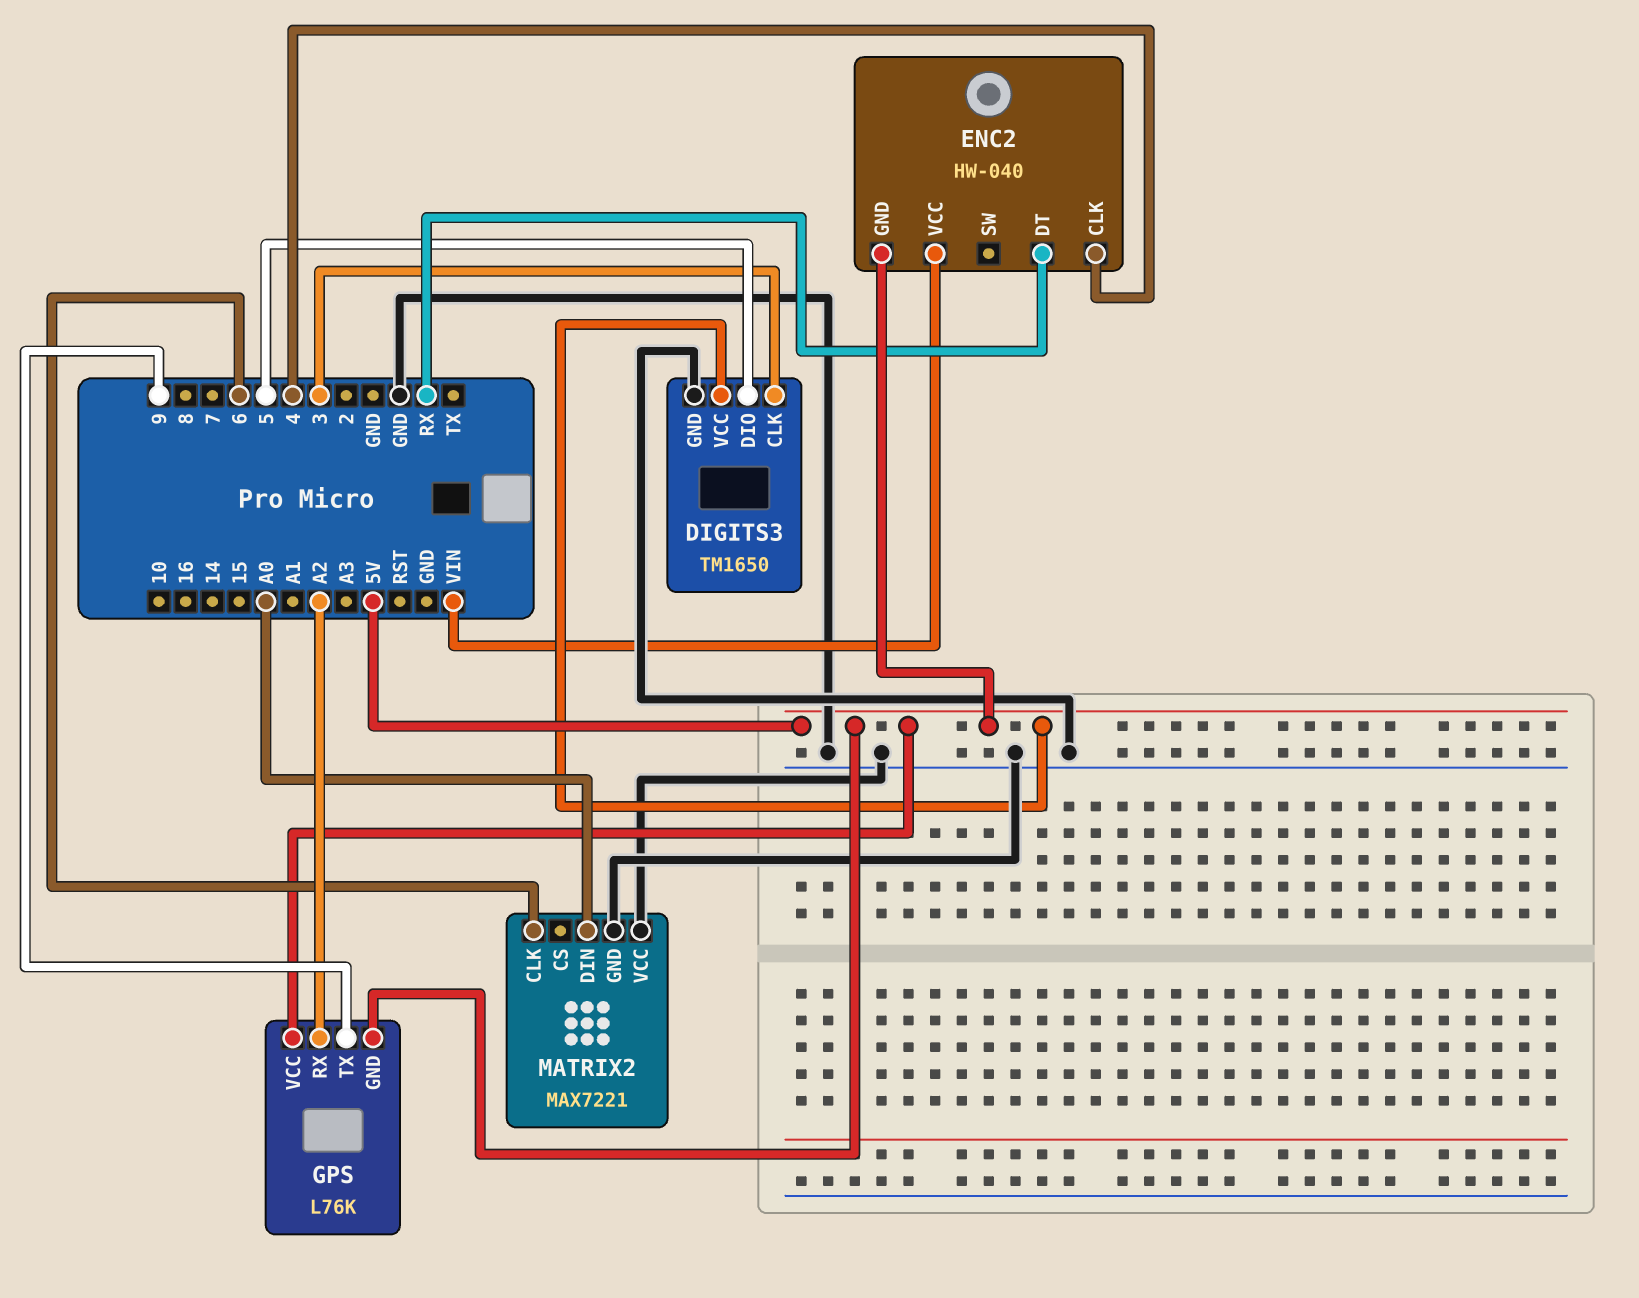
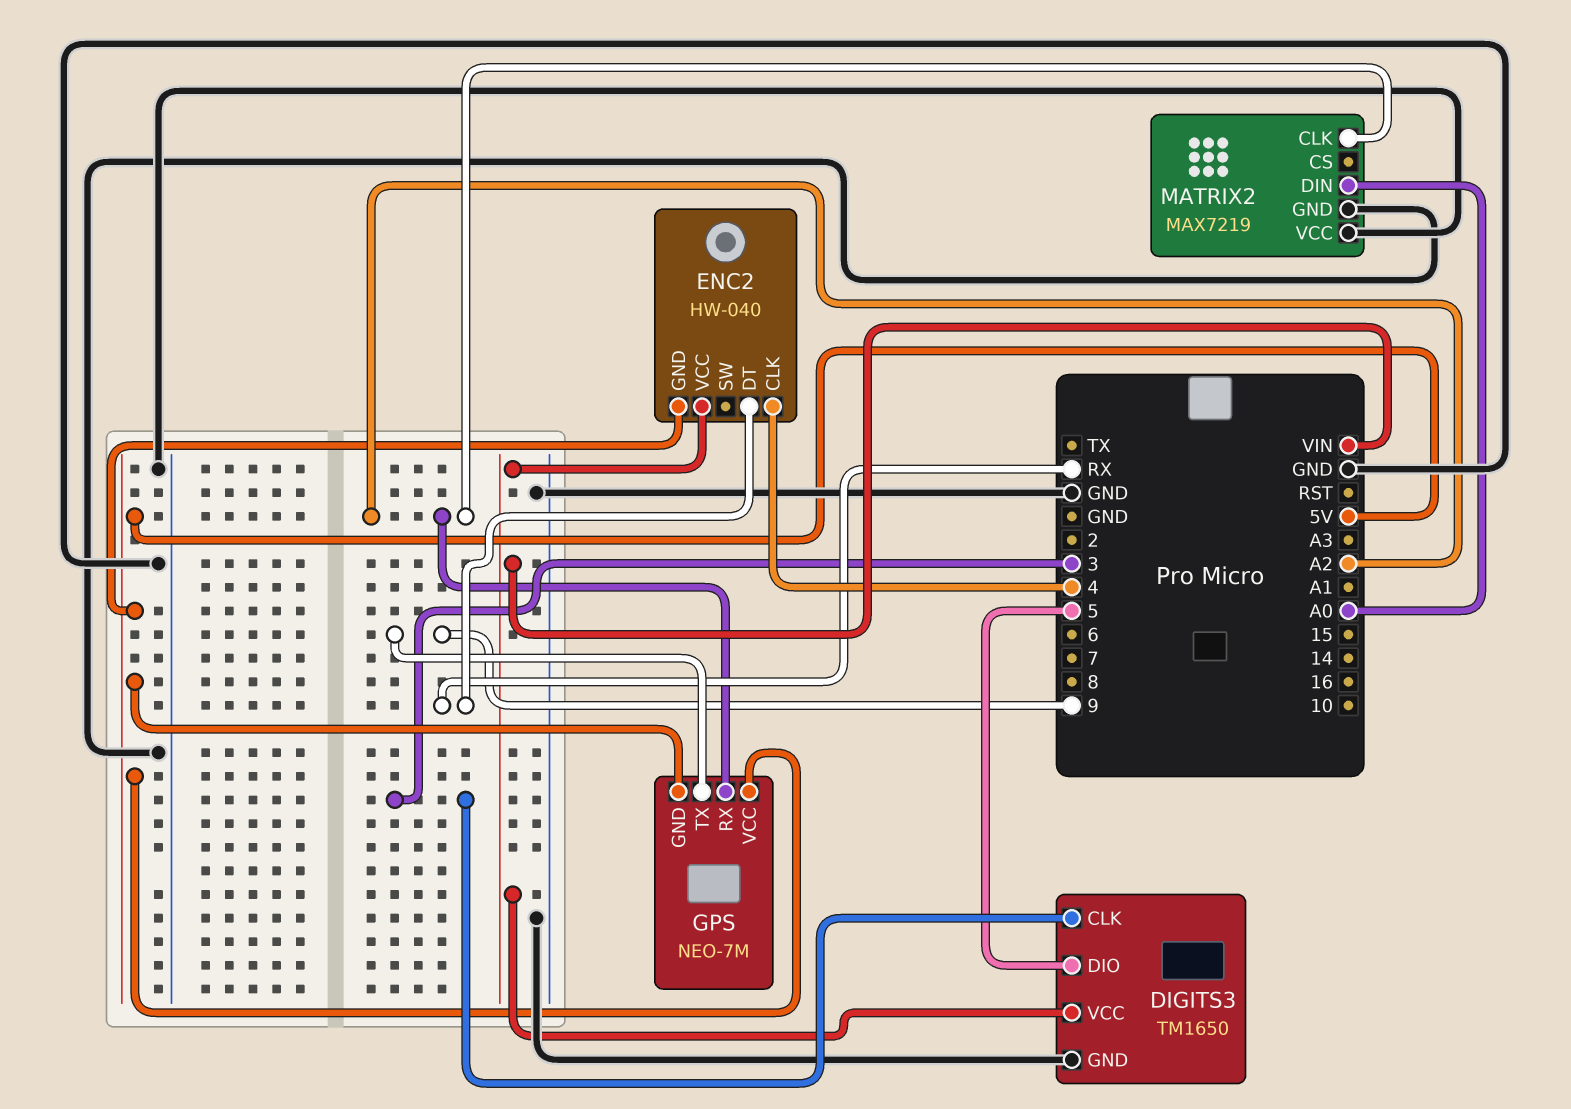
DIGITS3 pin VCC: 5V -> VIN
GPS: L76K -> NEO-7M
MATRIX2: MAX7221 -> MAX7219
MATRIX2 pin CLK: 6 -> A2

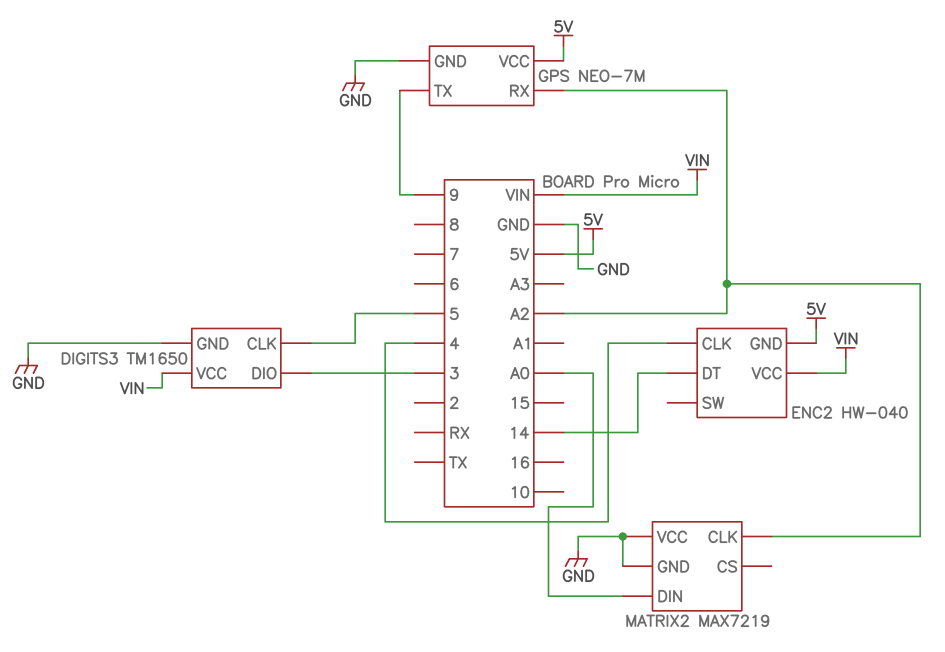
DIGITS3 pin CLK: 3 -> 5
DIGITS3 pin DIO: 5 -> 3
ENC2 pin DT: RX -> 14
GPS pin GND: 5V -> GND

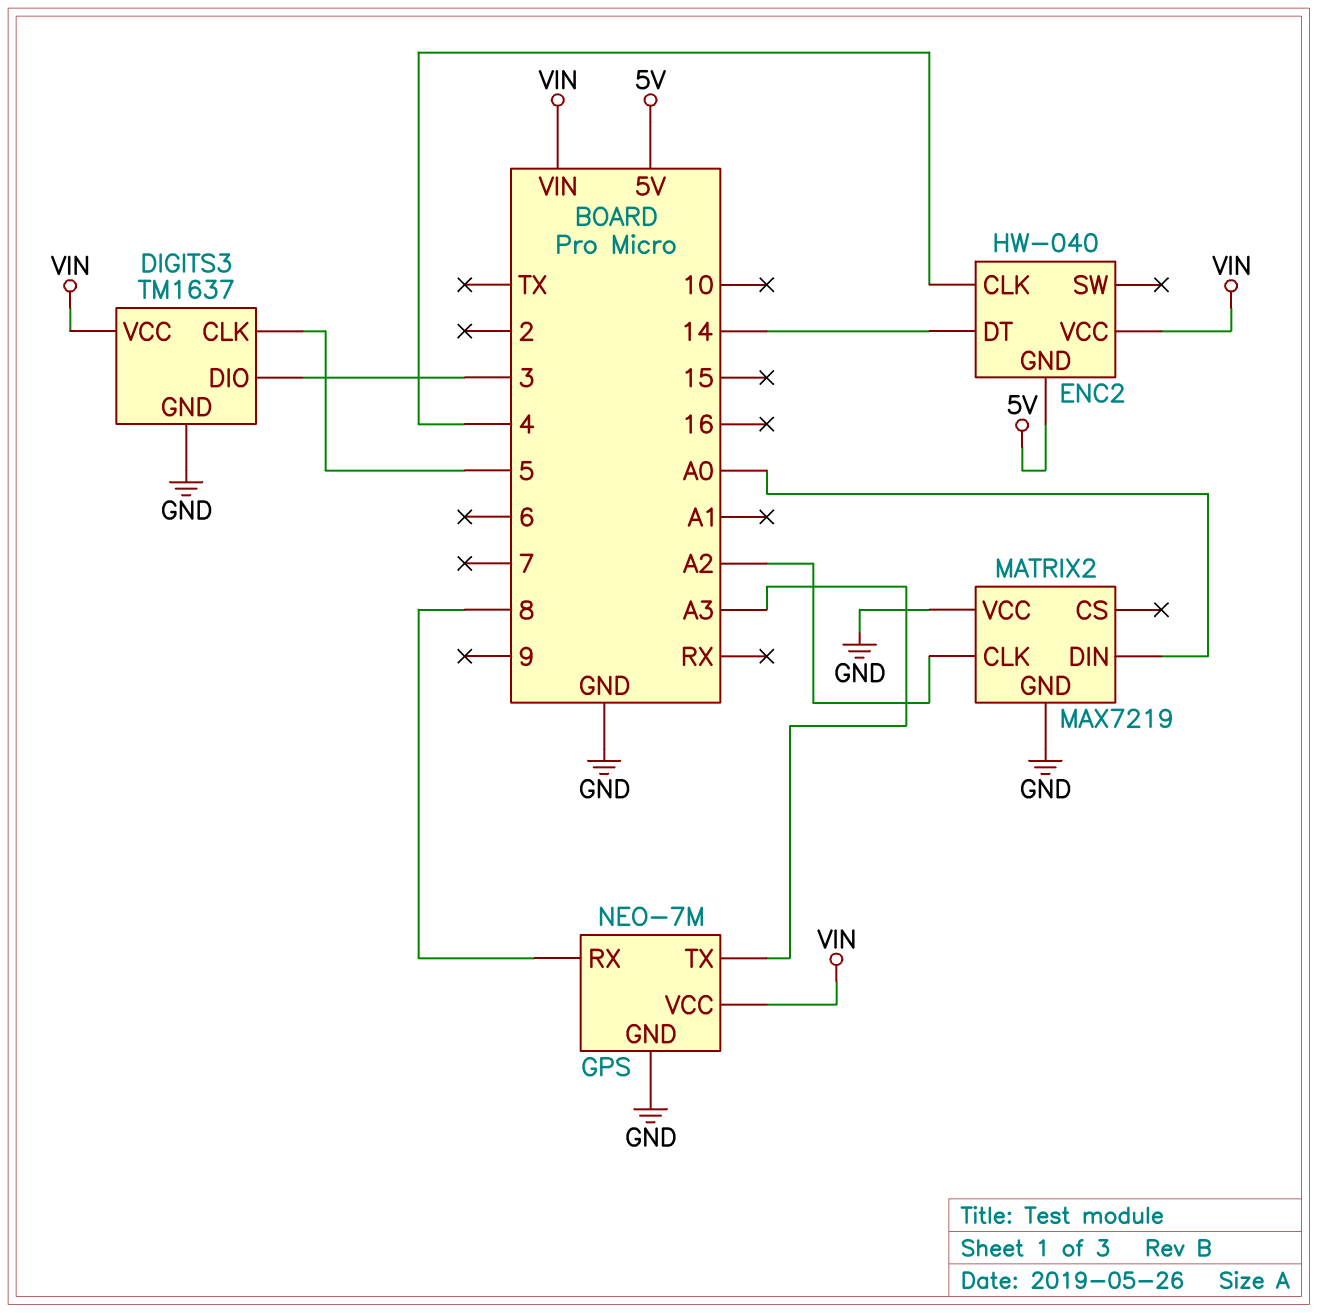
DIGITS3: TM1650 -> TM1637
GPS pin RX: A2 -> 8
GPS pin TX: 9 -> A3
GPS pin VCC: 5V -> VIN

